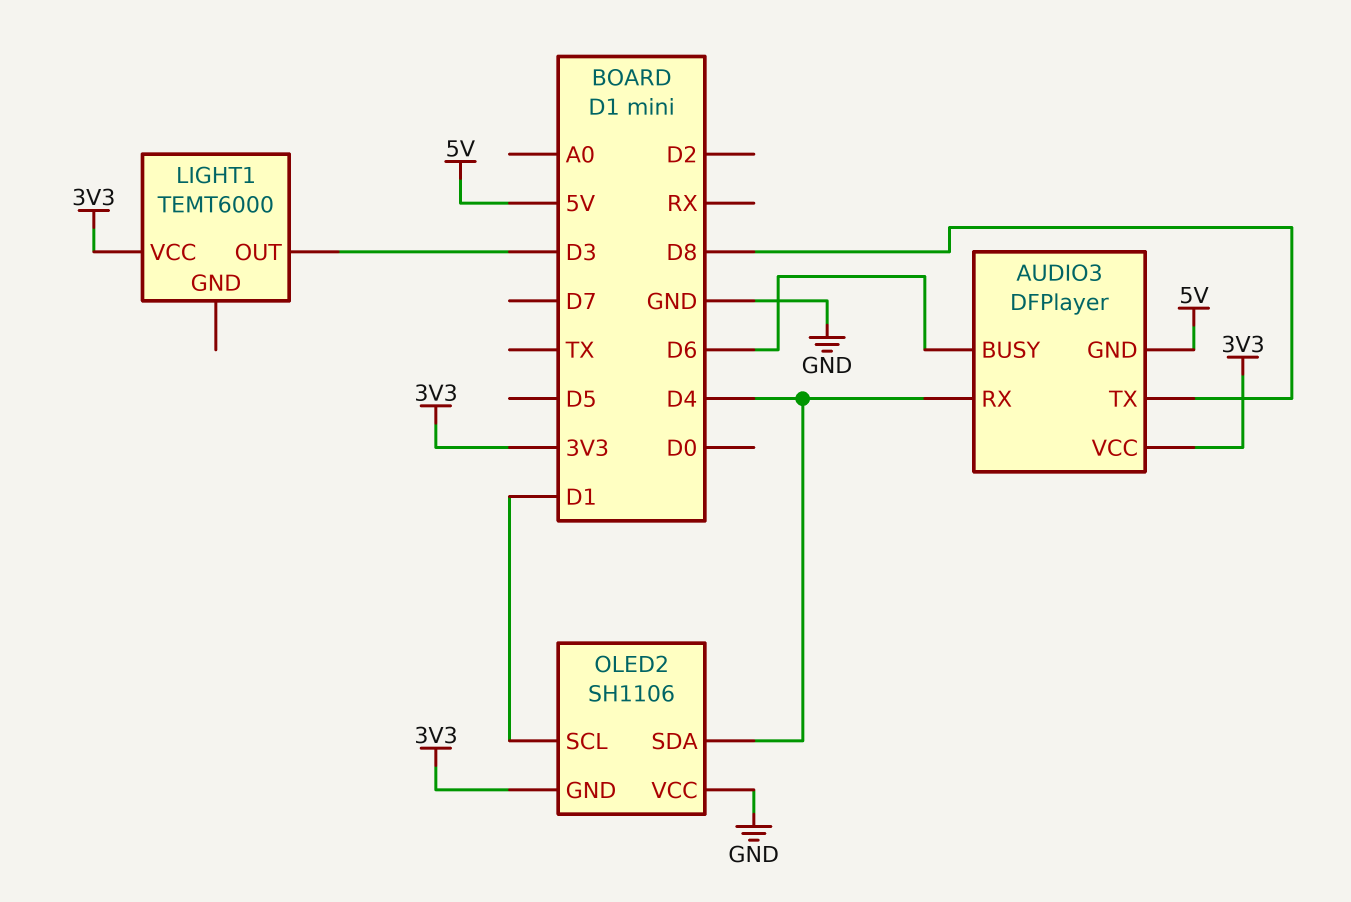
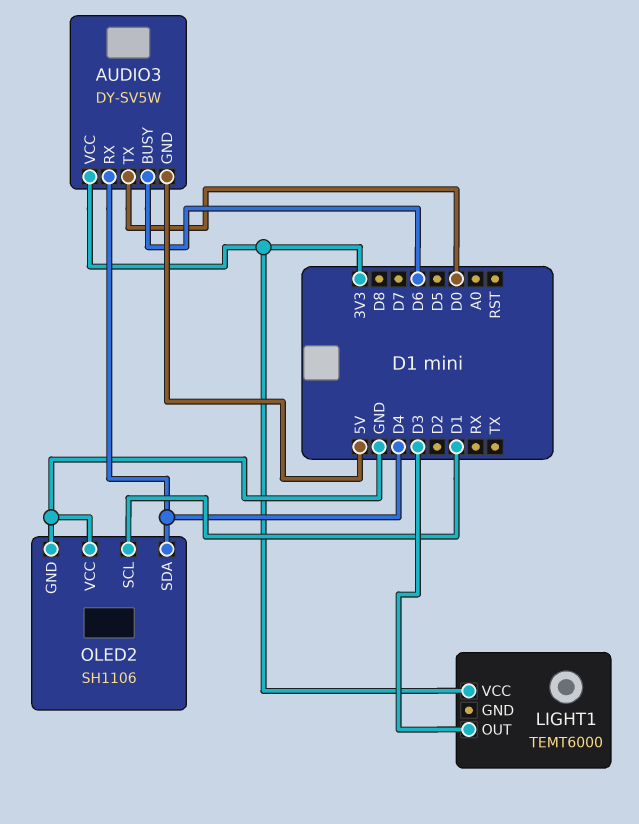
AUDIO3: DFPlayer -> DY-SV5W
AUDIO3 pin TX: D8 -> D0
OLED2 pin GND: 3V3 -> GND

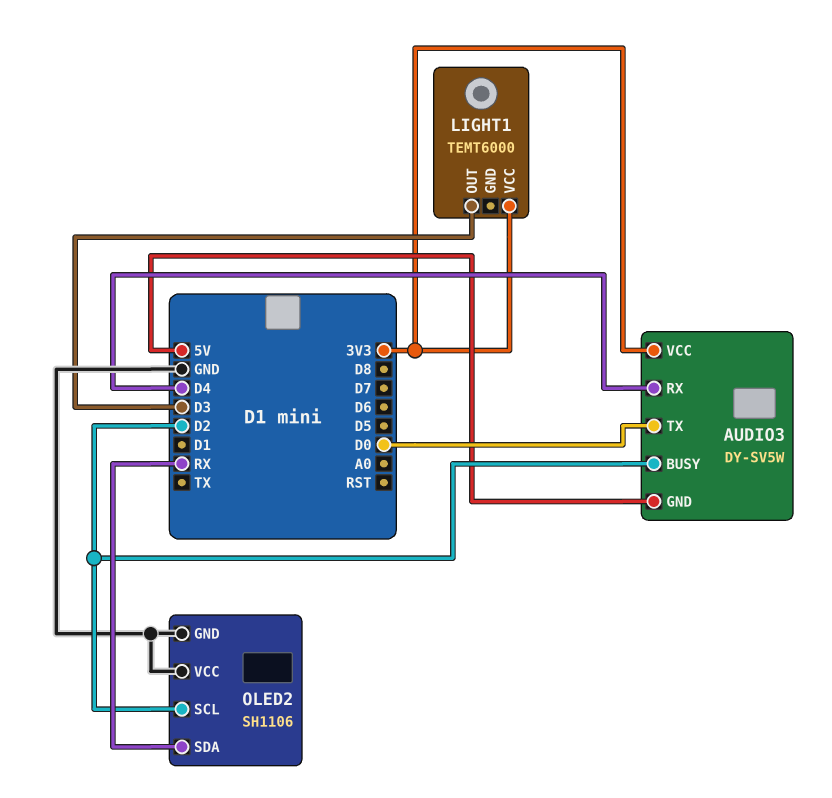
AUDIO3 pin BUSY: D6 -> D2
OLED2 pin SCL: D1 -> D2
OLED2 pin SDA: D4 -> RX

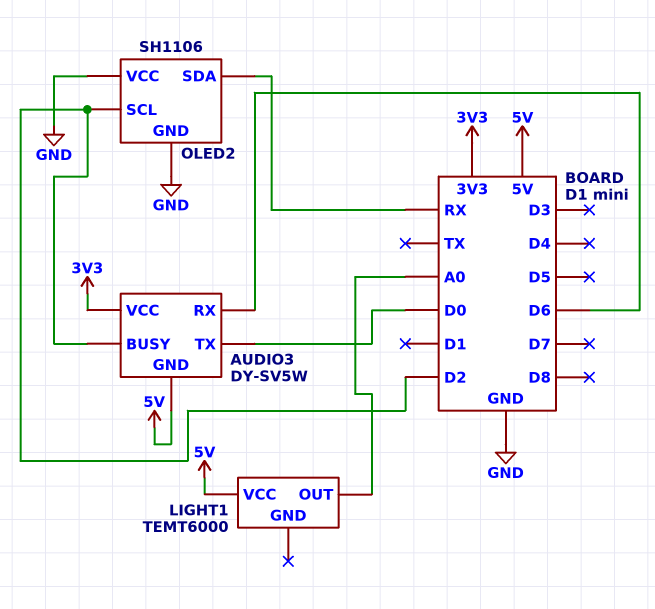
AUDIO3 pin RX: D4 -> D6
LIGHT1 pin OUT: D3 -> A0
LIGHT1 pin VCC: 3V3 -> 5V

